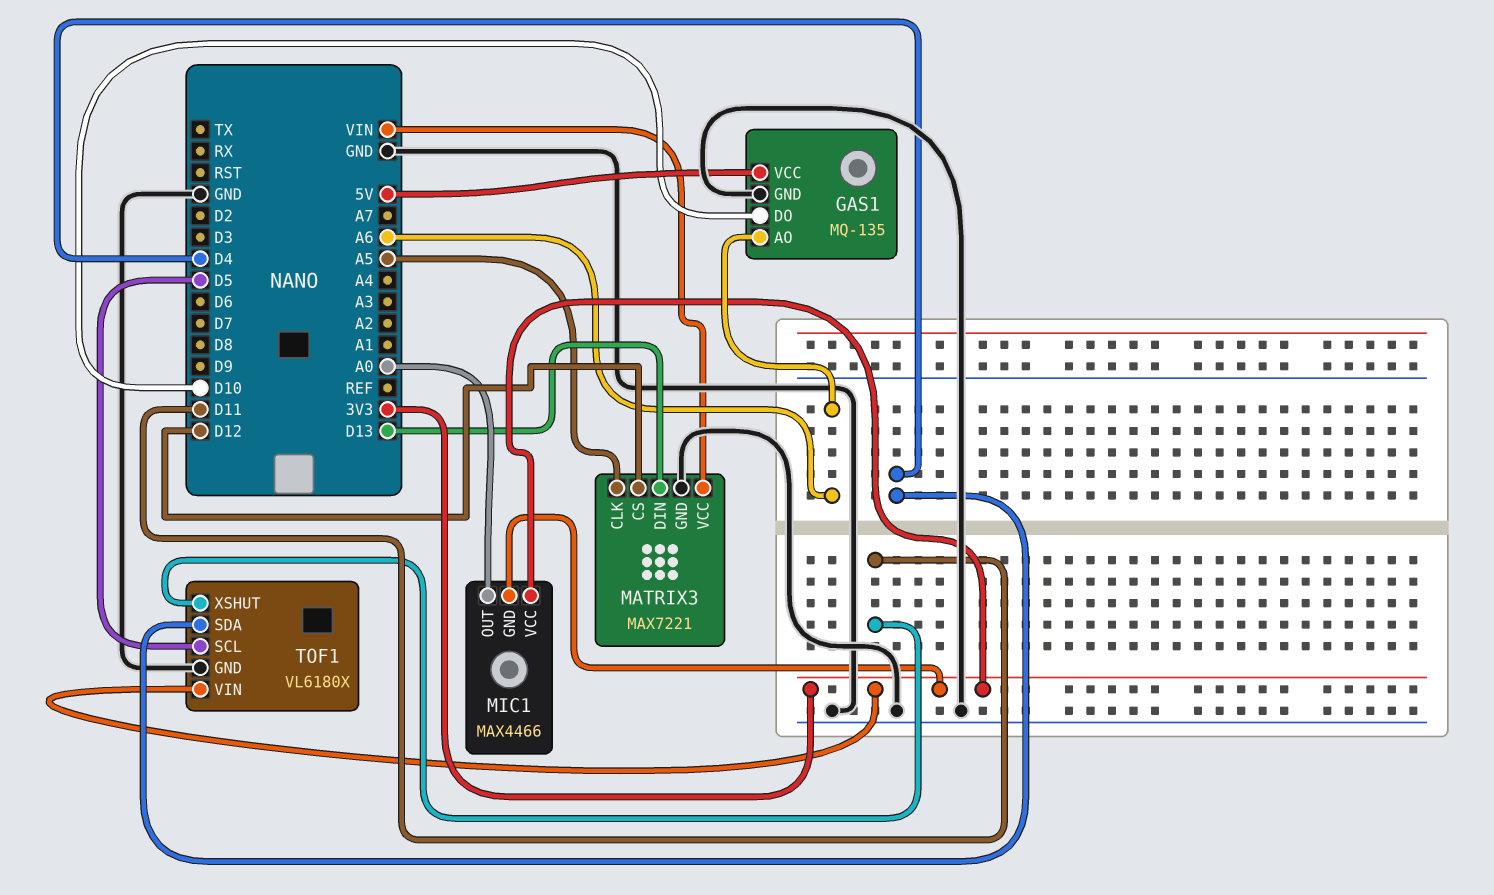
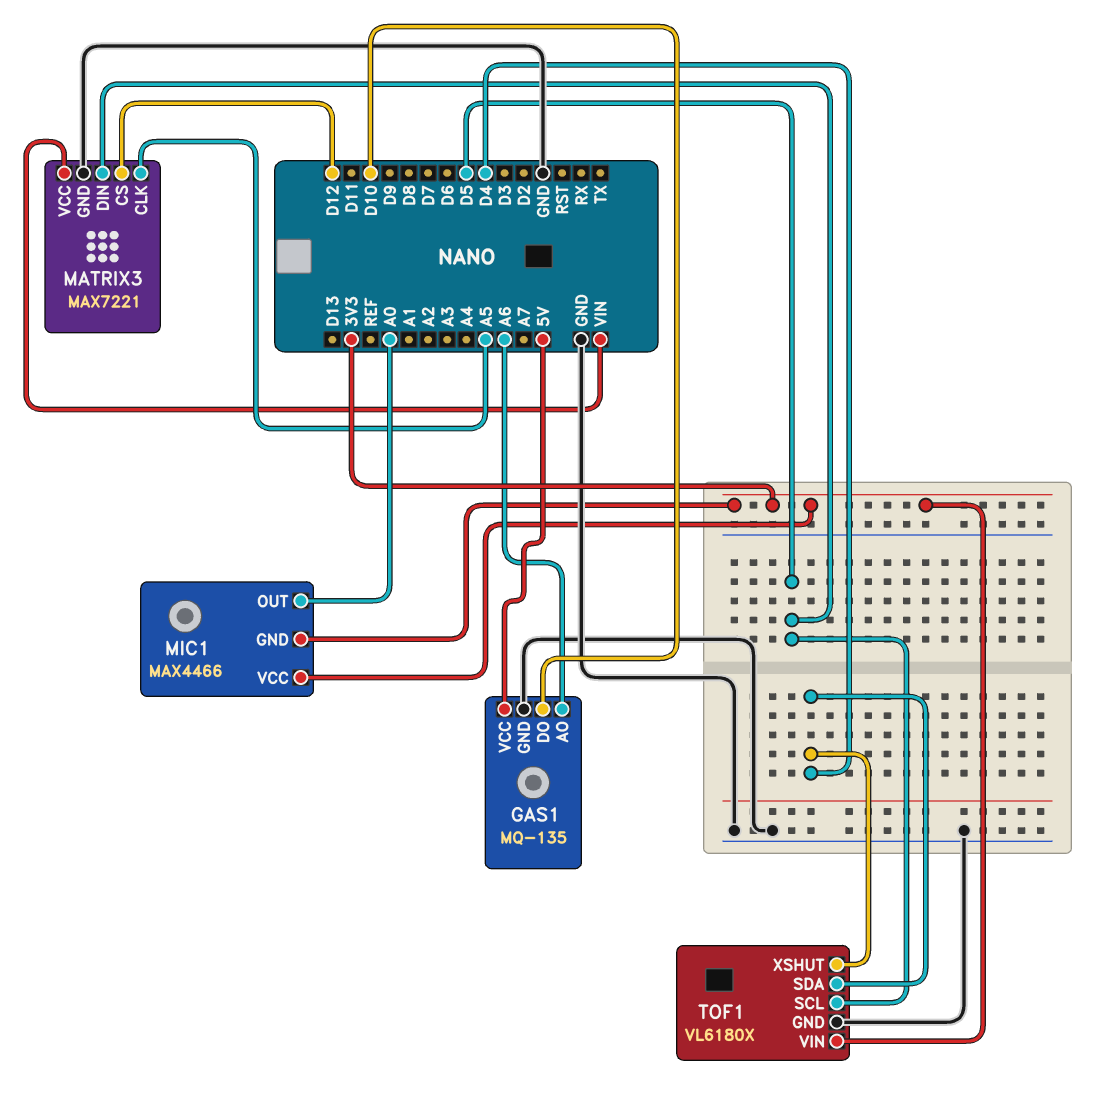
MATRIX3 pin DIN: D13 -> D5
TOF1 pin XSHUT: D11 -> D4

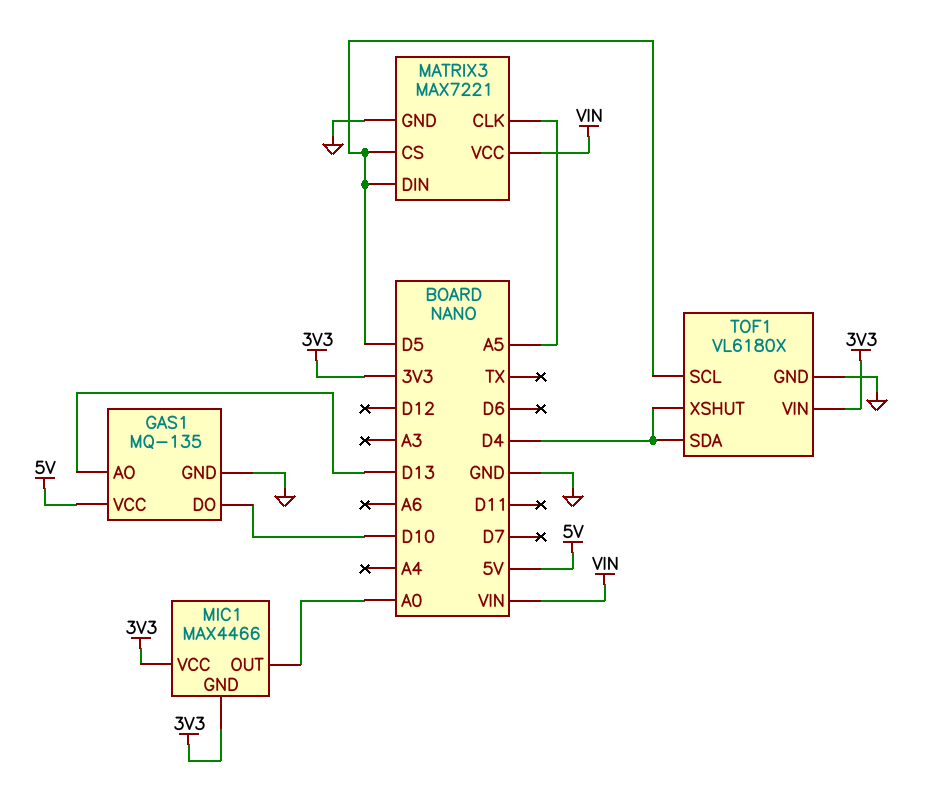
GAS1 pin AO: A6 -> D13
MATRIX3 pin CS: D12 -> D5

